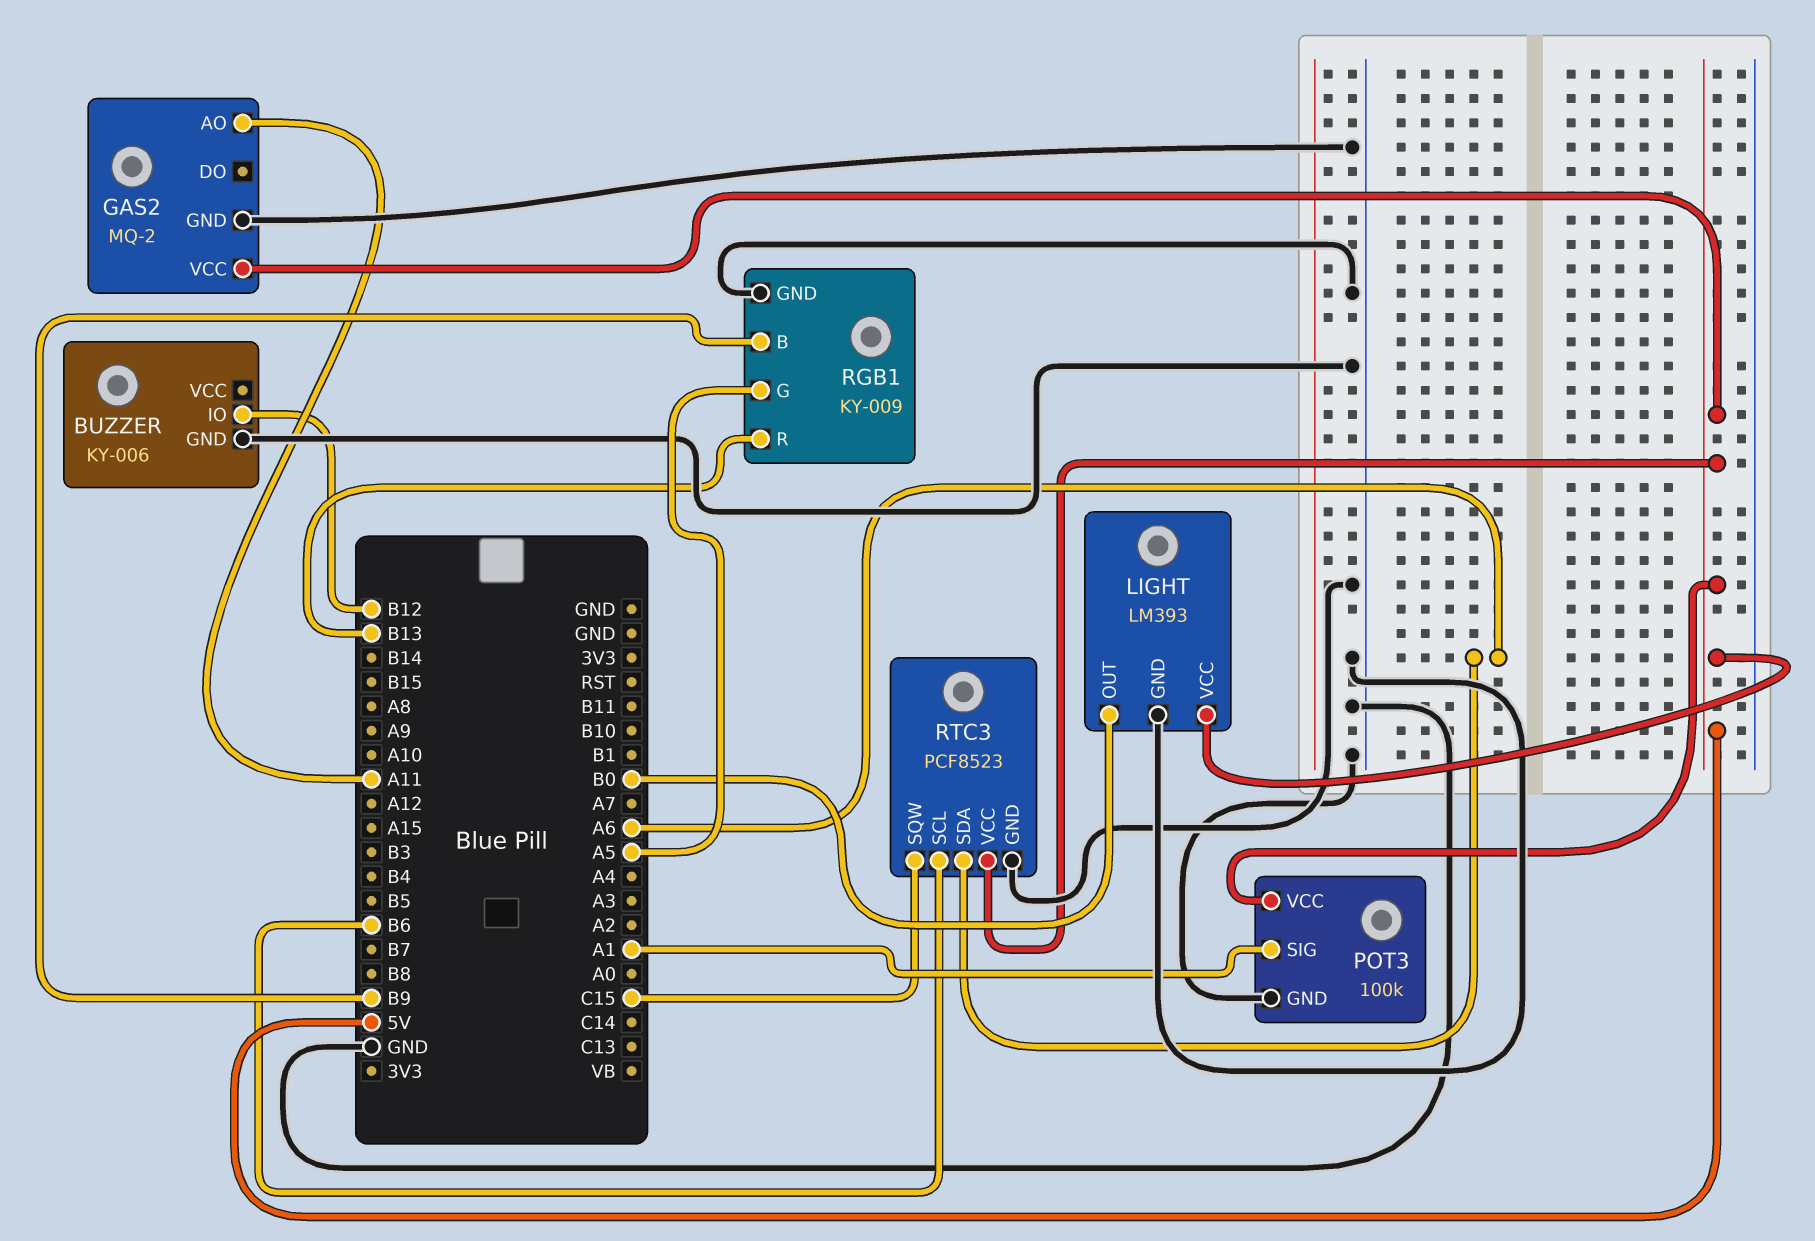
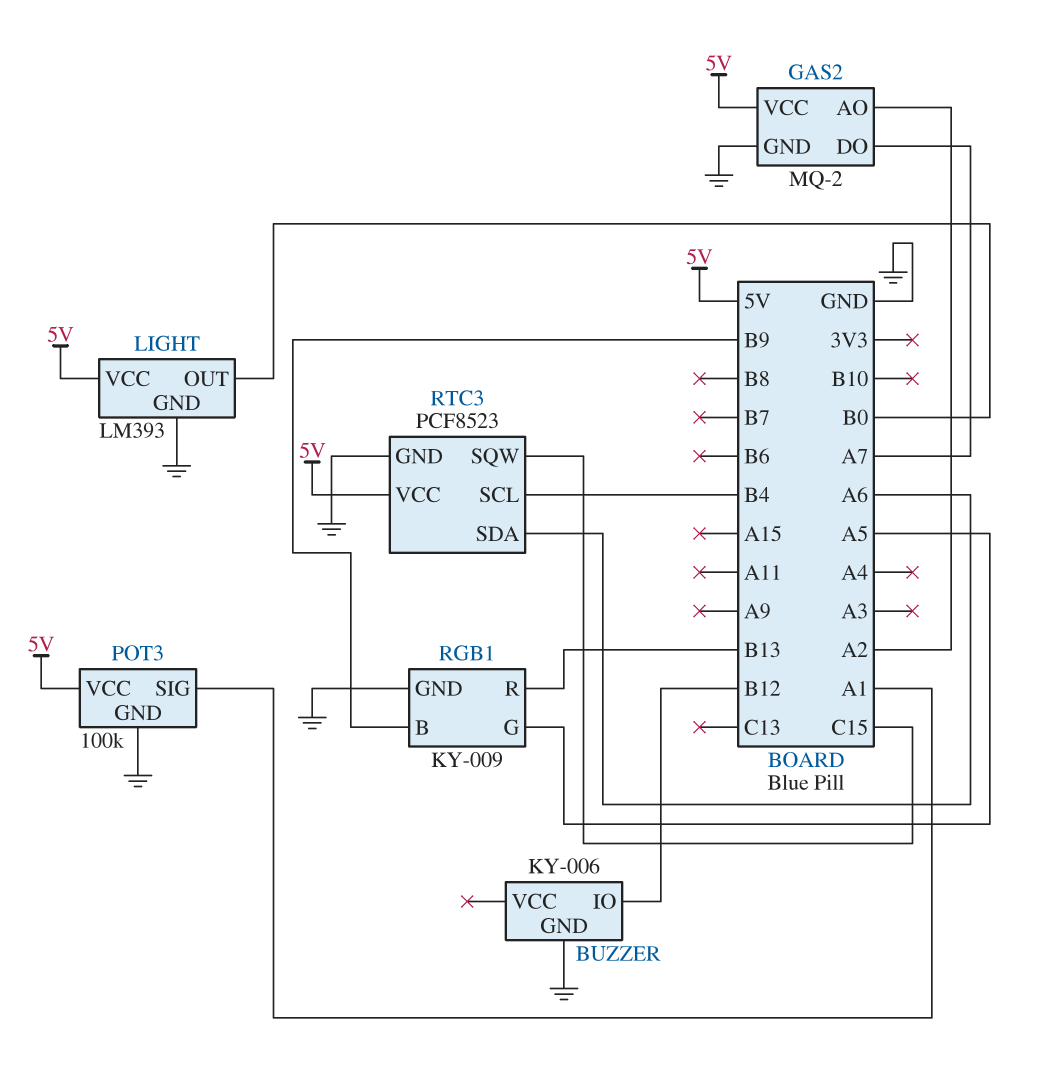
GAS2 pin AO: A11 -> A2
GAS2 pin DO: none -> A7
RTC3 pin SCL: B6 -> B4

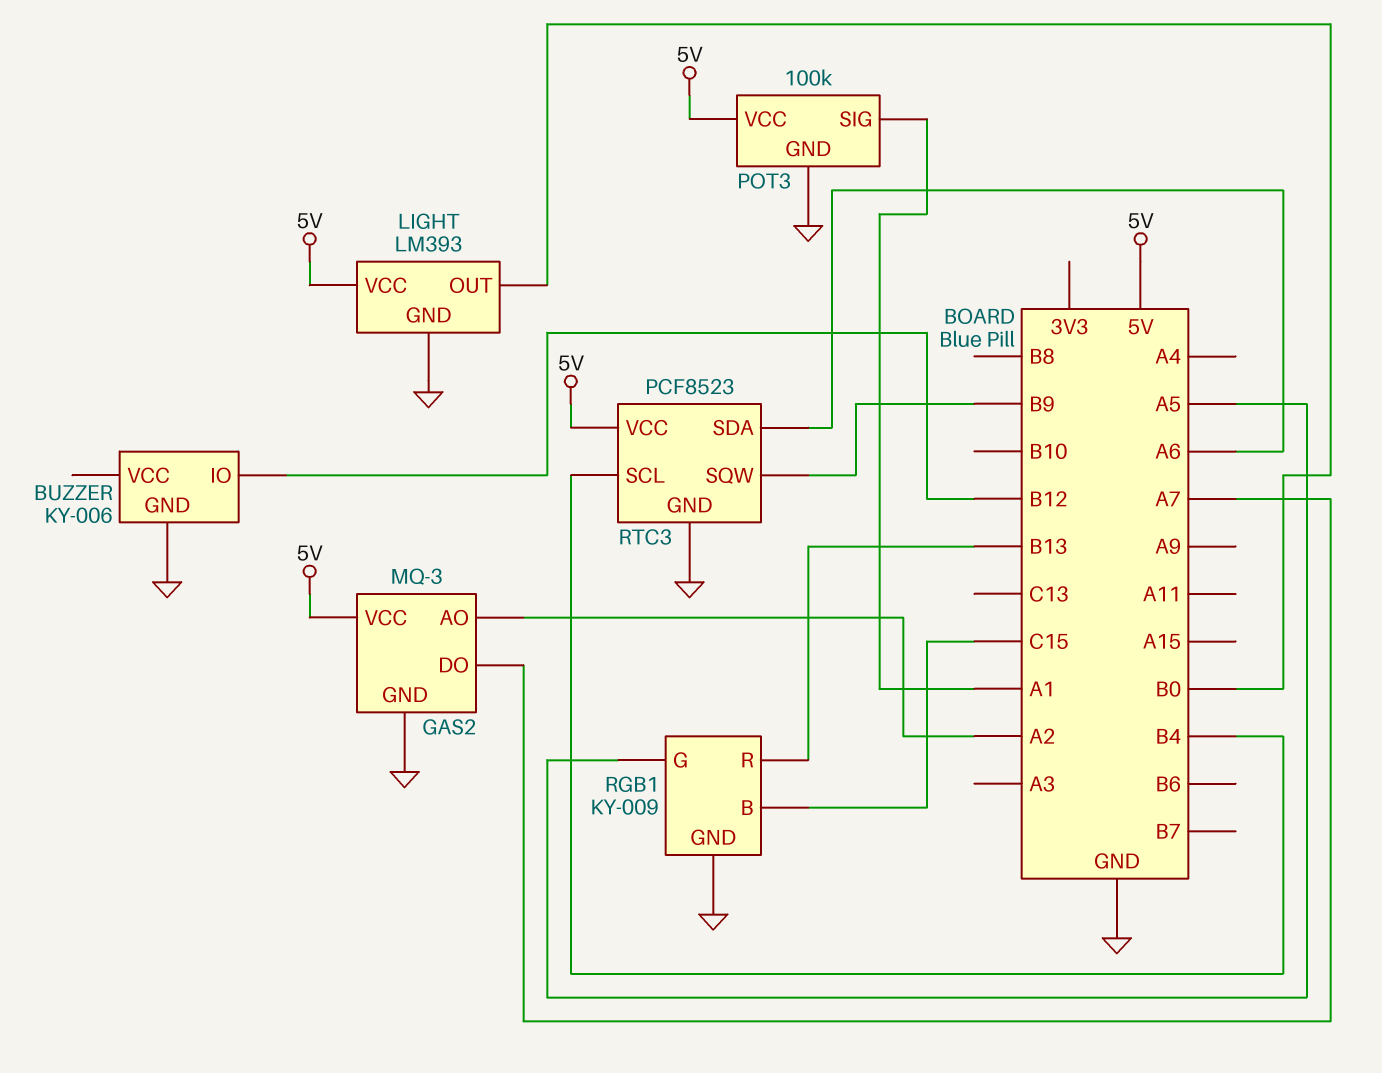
GAS2: MQ-2 -> MQ-3
RGB1 pin B: B9 -> C15
RTC3 pin SQW: C15 -> B9

